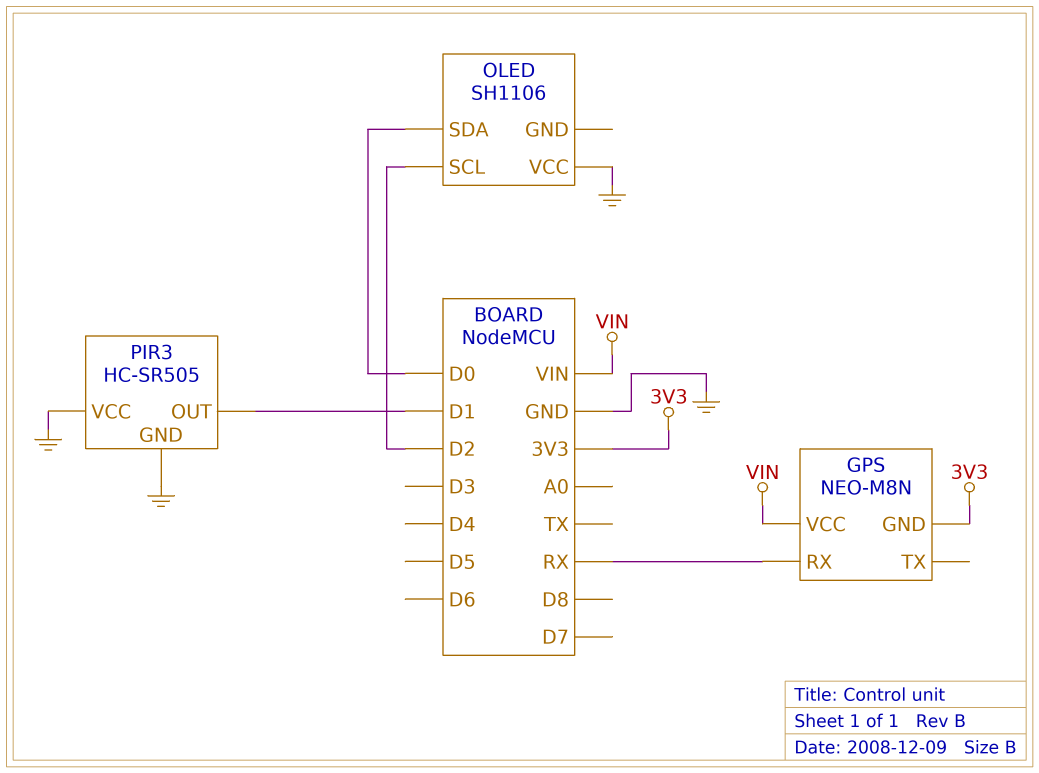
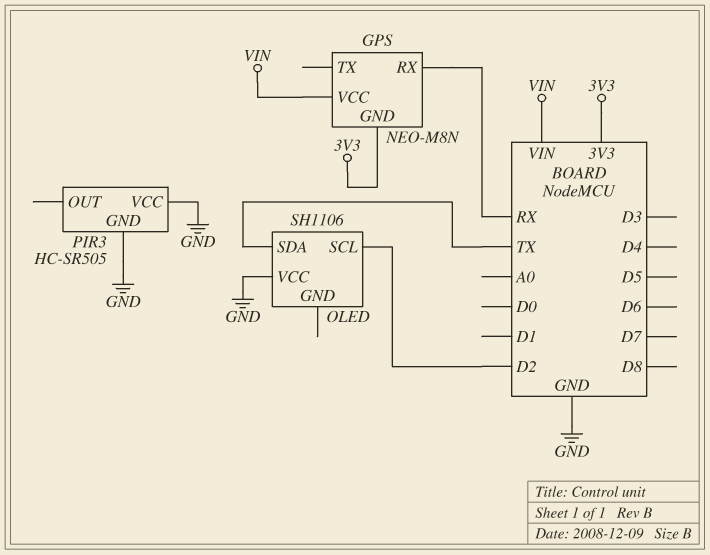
OLED pin SDA: D0 -> TX
PIR3 pin OUT: D1 -> none

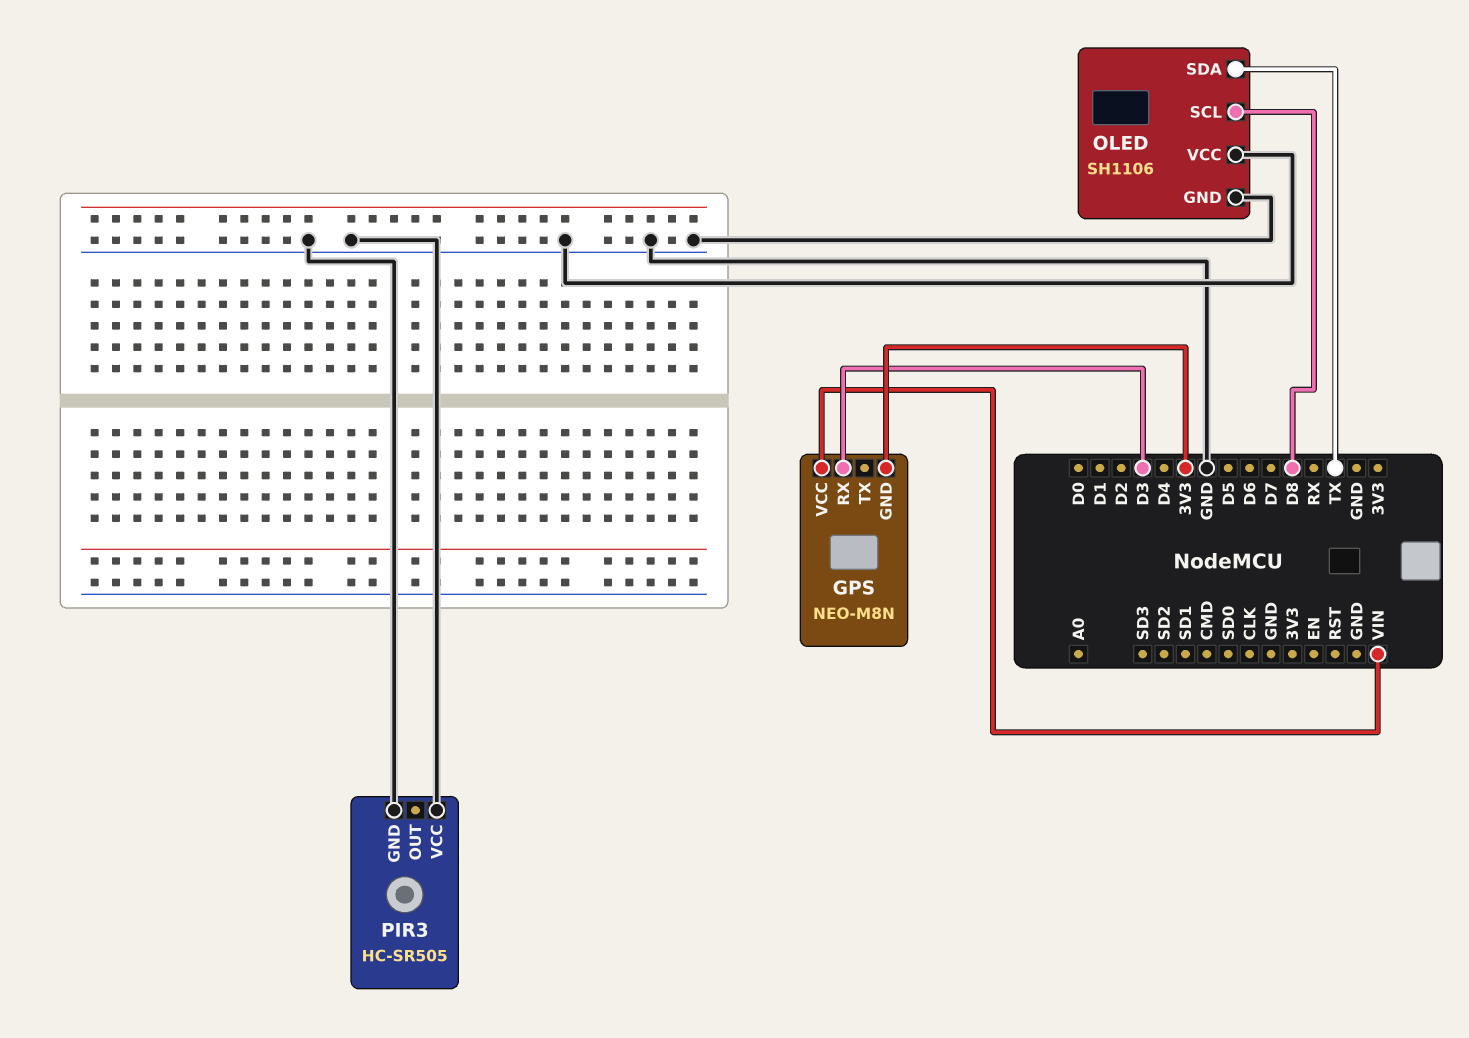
GPS pin RX: RX -> D3
OLED pin GND: none -> GND
OLED pin SCL: D2 -> D8

